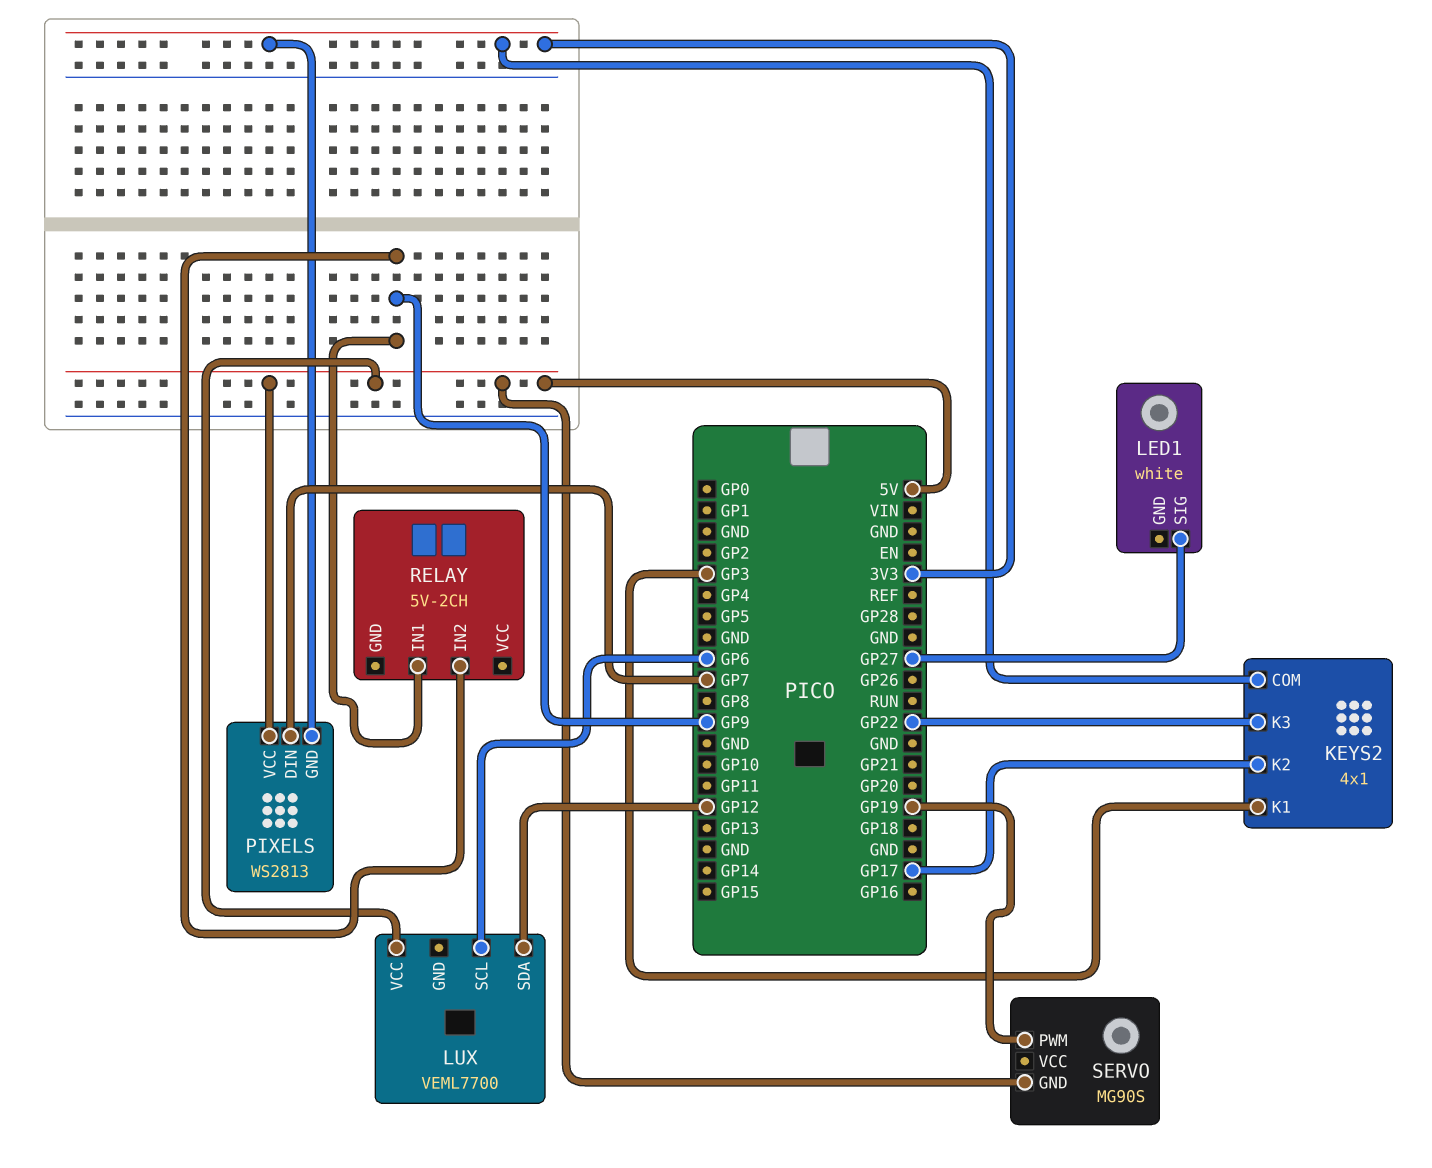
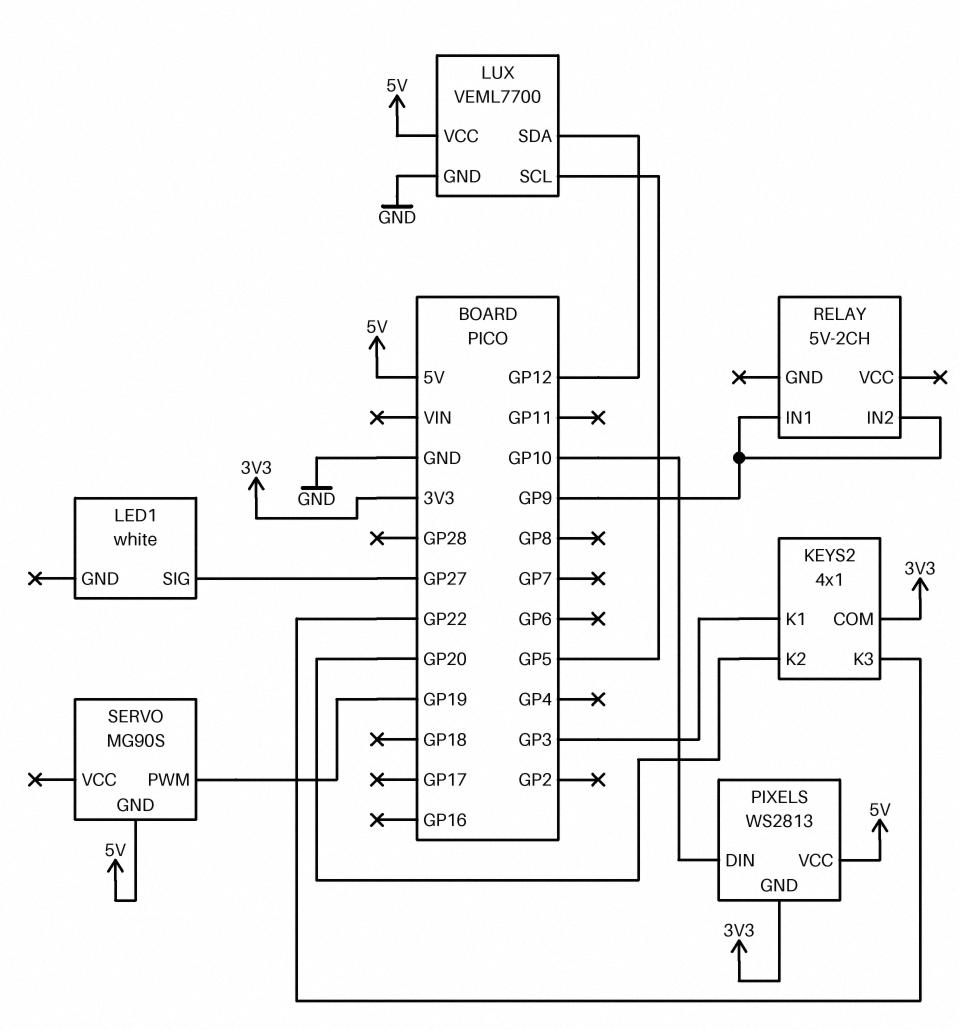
KEYS2 pin K2: GP17 -> GP20
LUX pin GND: none -> GND
LUX pin SCL: GP6 -> GP5
PIXELS pin DIN: GP7 -> GP10

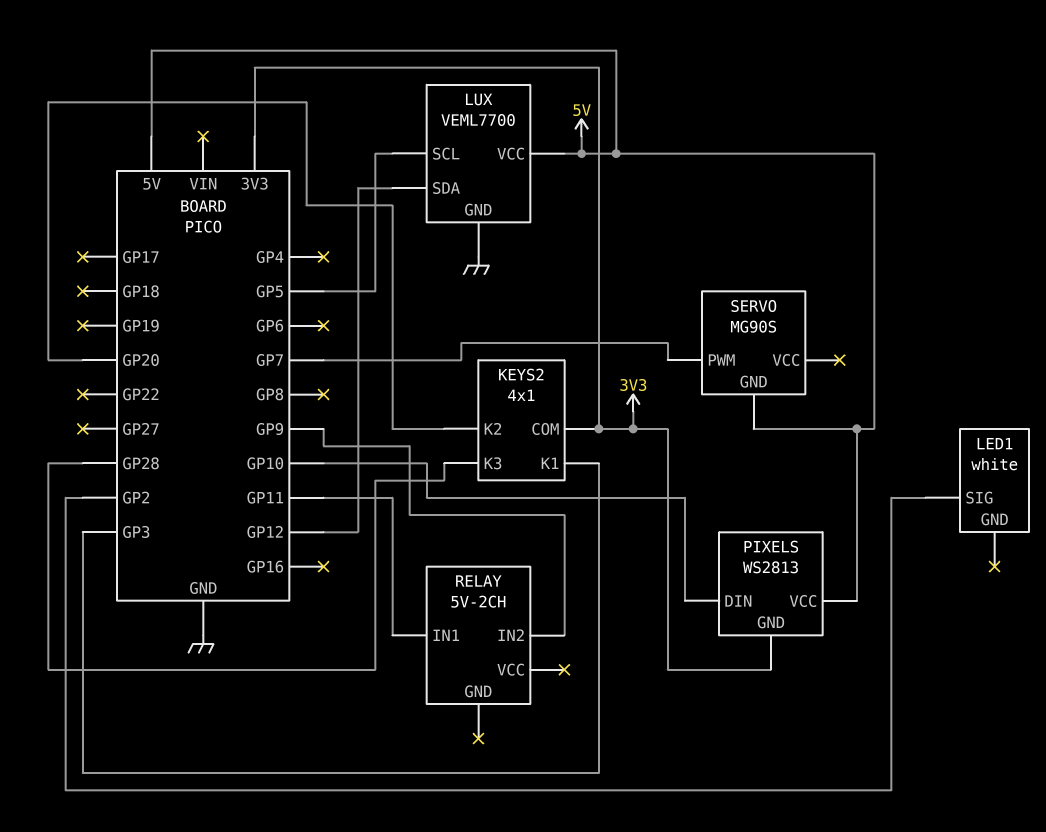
KEYS2 pin K3: GP22 -> GP28
LED1 pin SIG: GP27 -> GP2
RELAY pin IN1: GP9 -> GP11
SERVO pin PWM: GP19 -> GP7

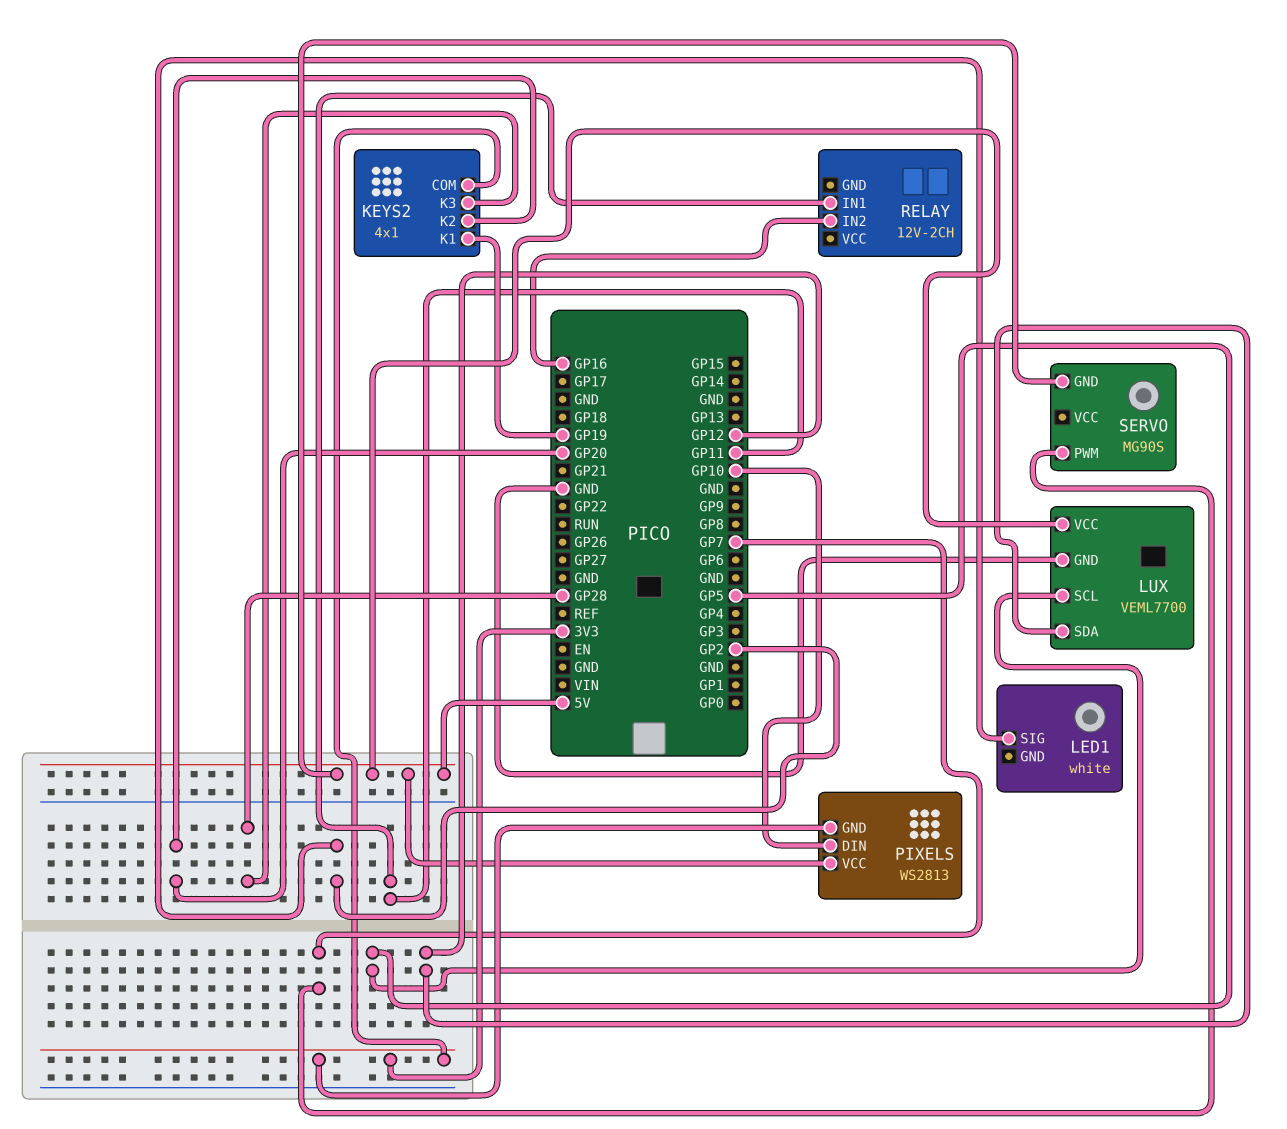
KEYS2 pin K1: GP3 -> GP19
RELAY: 5V-2CH -> 12V-2CH
RELAY pin IN2: GP9 -> GP16

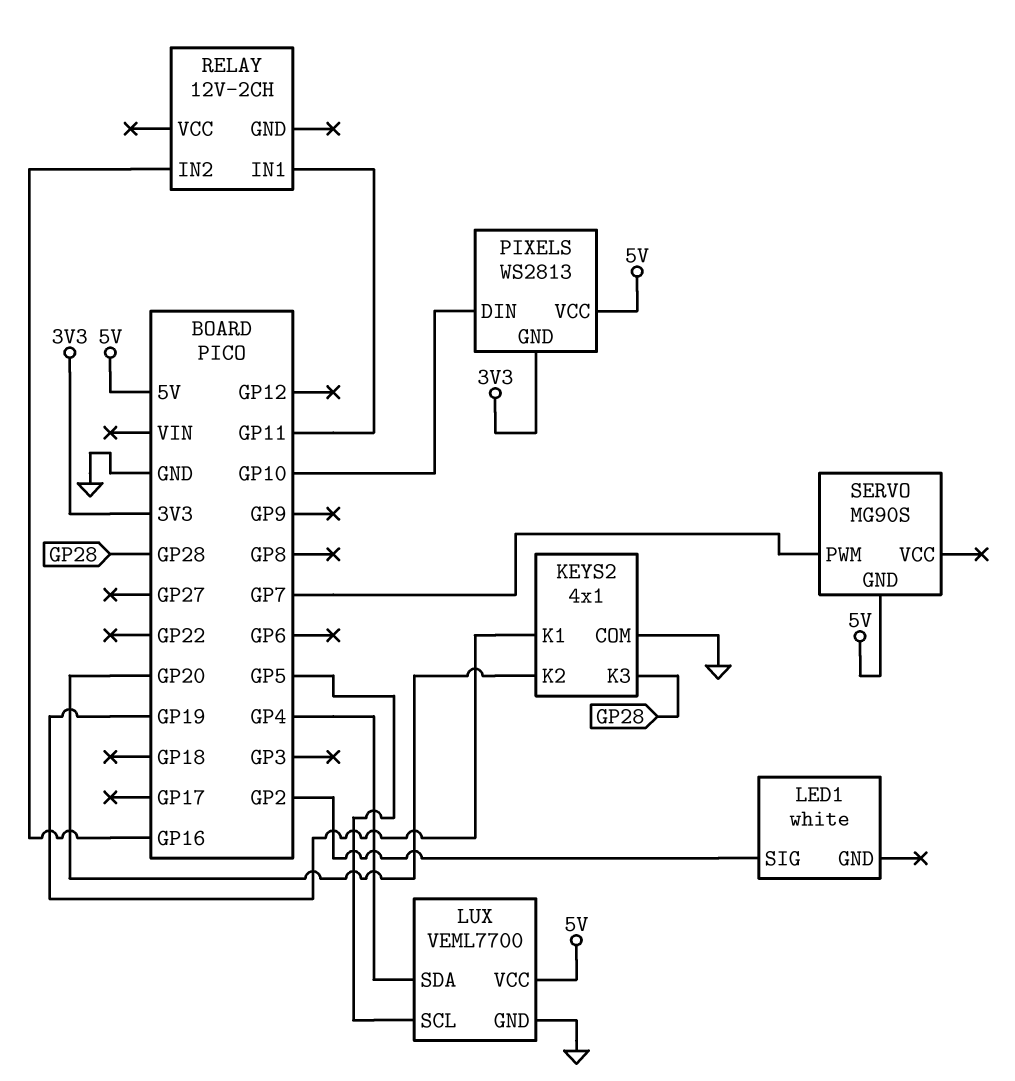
KEYS2 pin COM: 3V3 -> GND
LUX pin SDA: GP12 -> GP4

